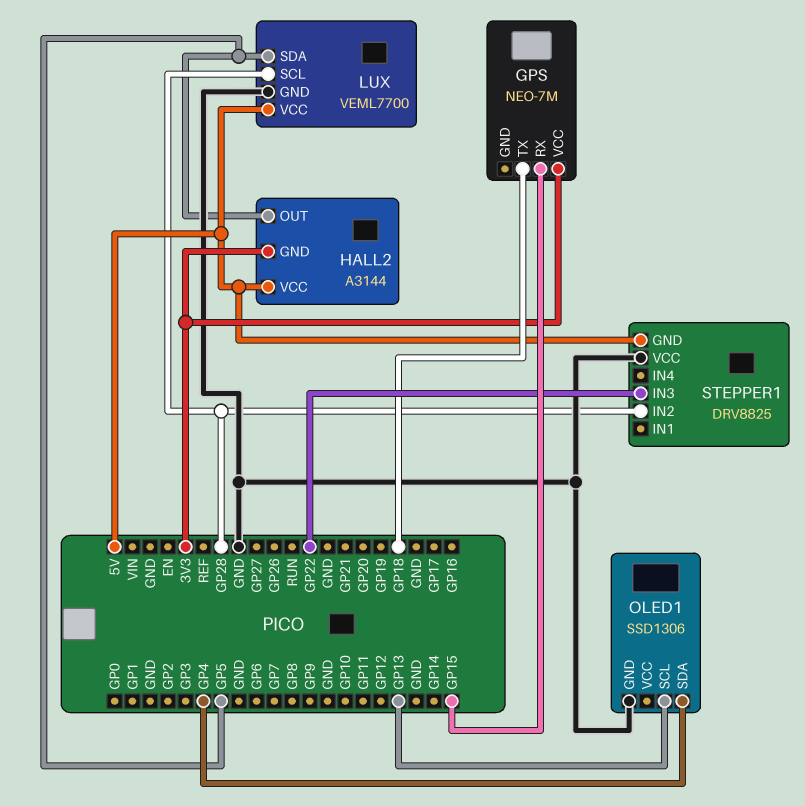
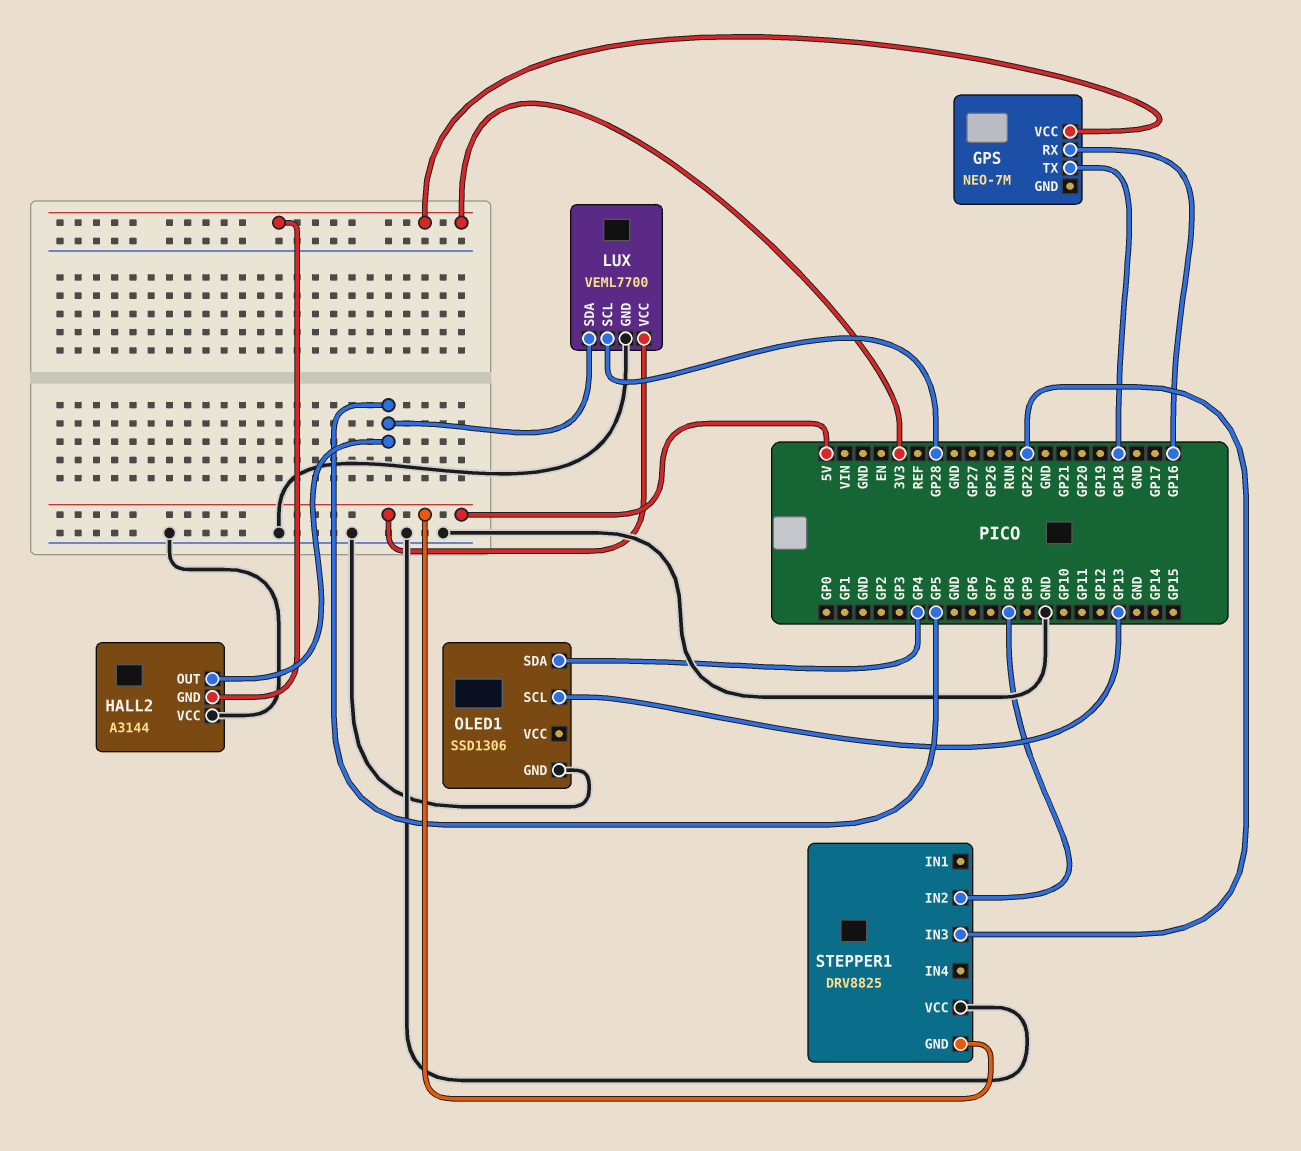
GPS pin RX: GP15 -> GP16
HALL2 pin VCC: 5V -> GND
STEPPER1 pin IN2: GP28 -> GP8

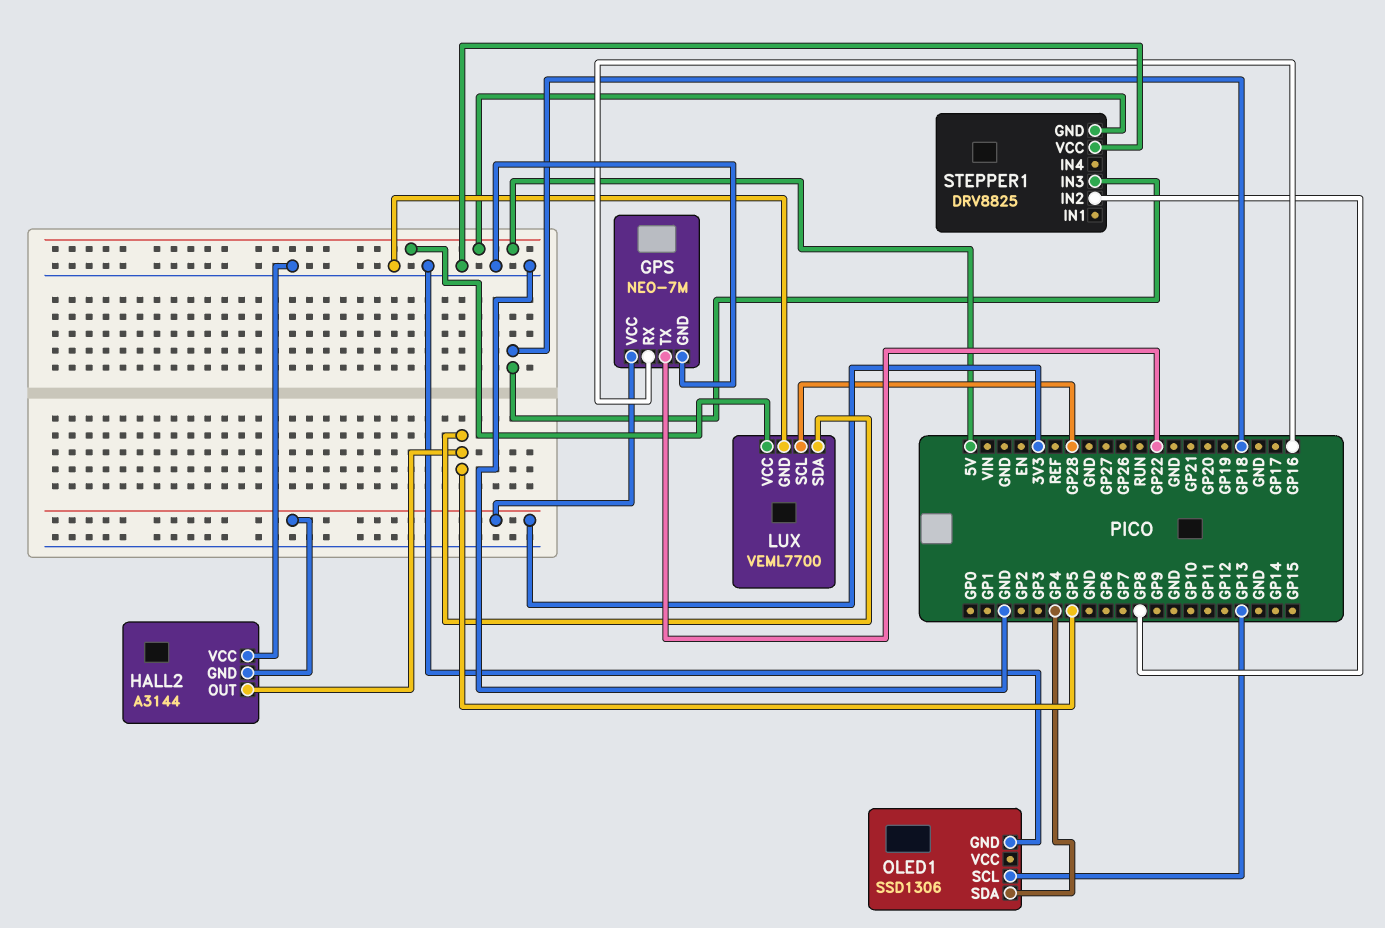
GPS pin GND: none -> GND
GPS pin TX: GP18 -> GP22
STEPPER1 pin IN3: GP22 -> GP18

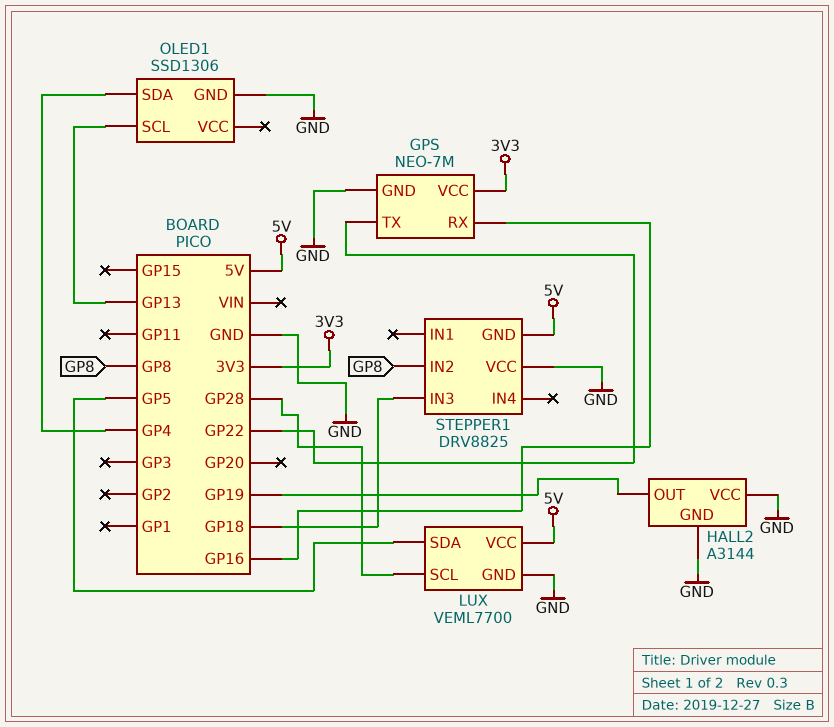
HALL2 pin GND: 3V3 -> GND
HALL2 pin OUT: GP5 -> GP19

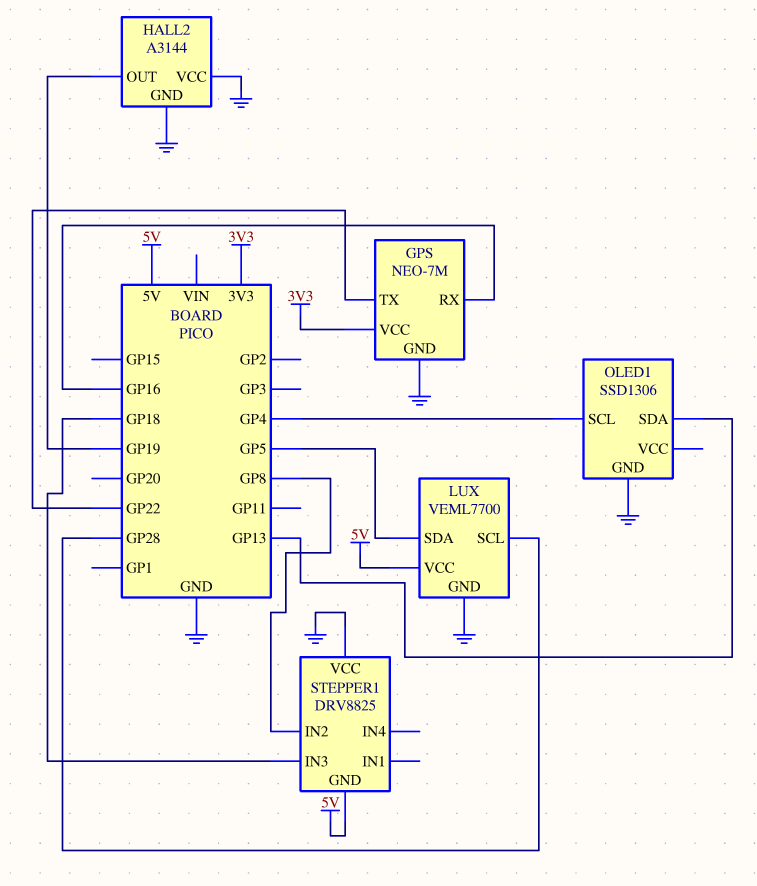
OLED1 pin SCL: GP13 -> GP4
OLED1 pin SDA: GP4 -> GP13

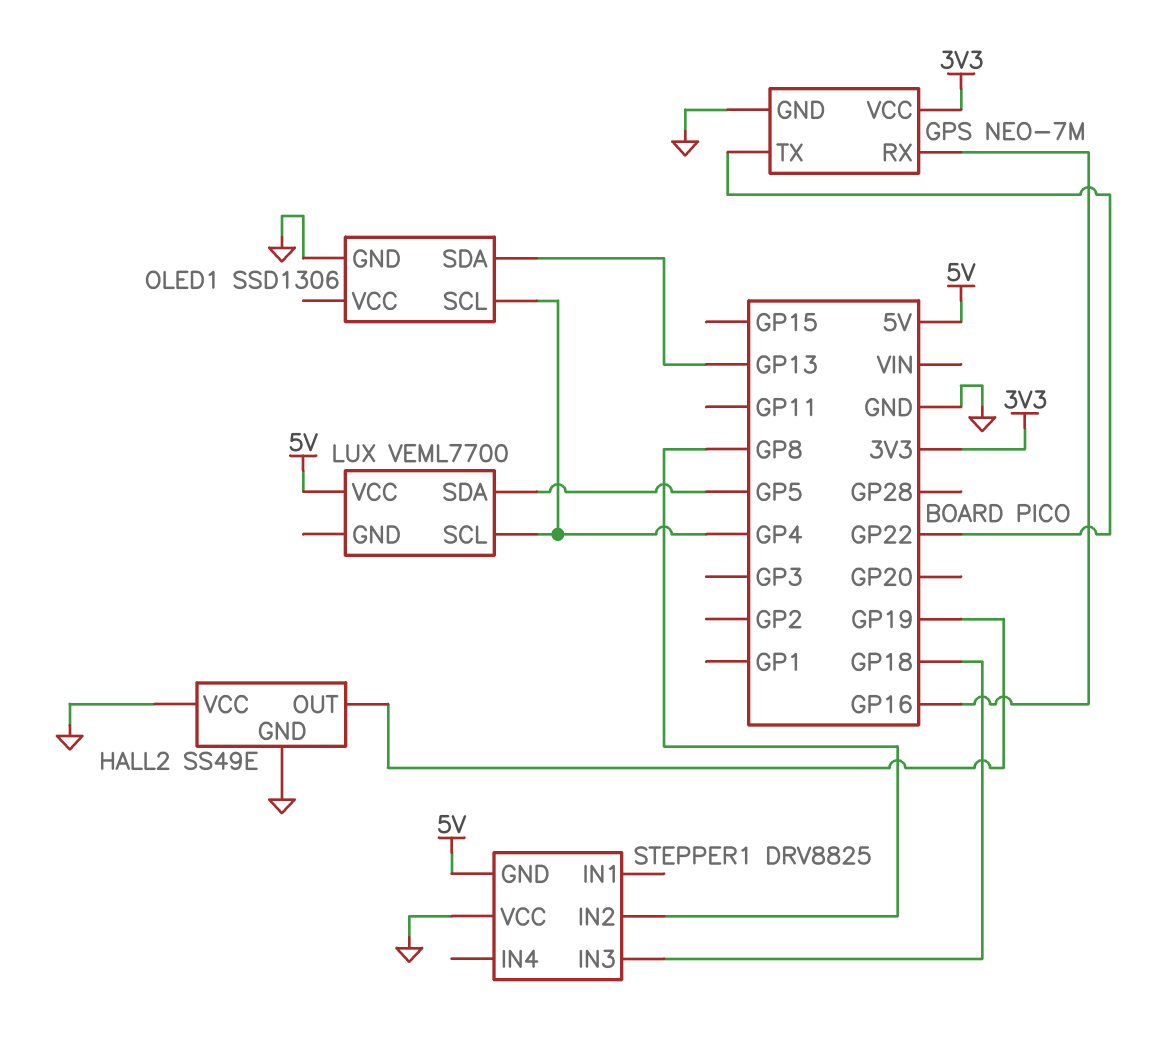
HALL2: A3144 -> SS49E
LUX pin GND: GND -> none
LUX pin SCL: GP28 -> GP4

